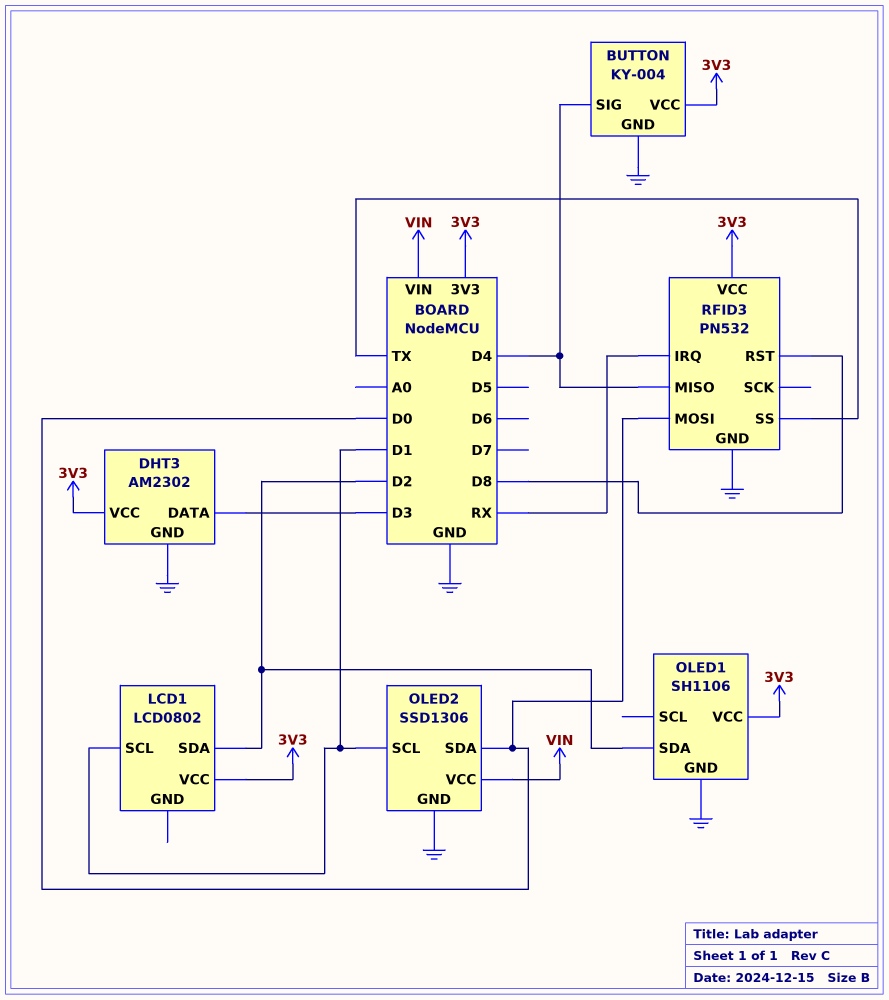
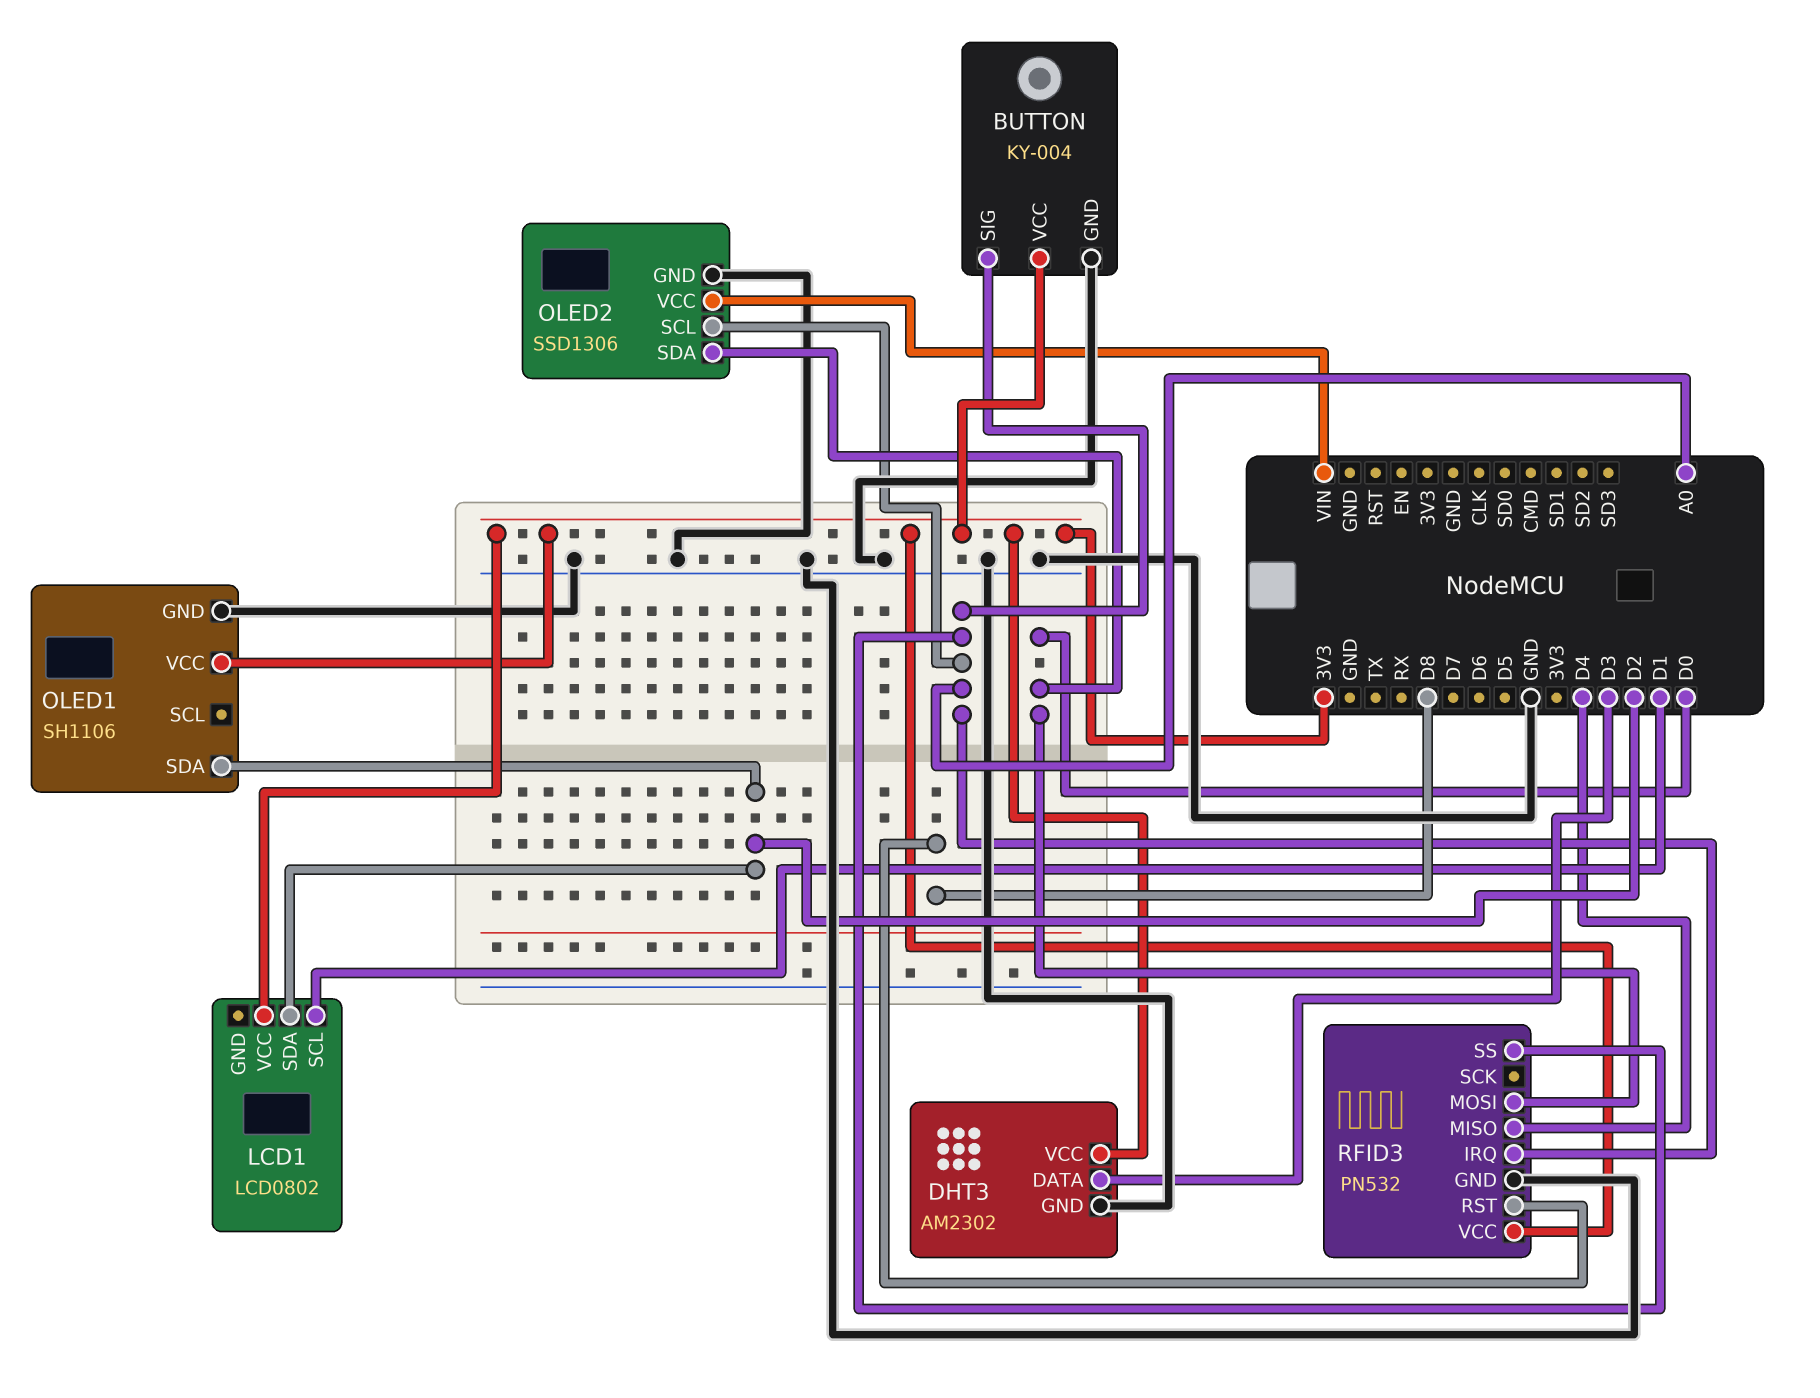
BUTTON pin SIG: D4 -> A0
OLED2 pin SCL: D1 -> A0
RFID3 pin IRQ: RX -> A0
RFID3 pin SS: TX -> A0

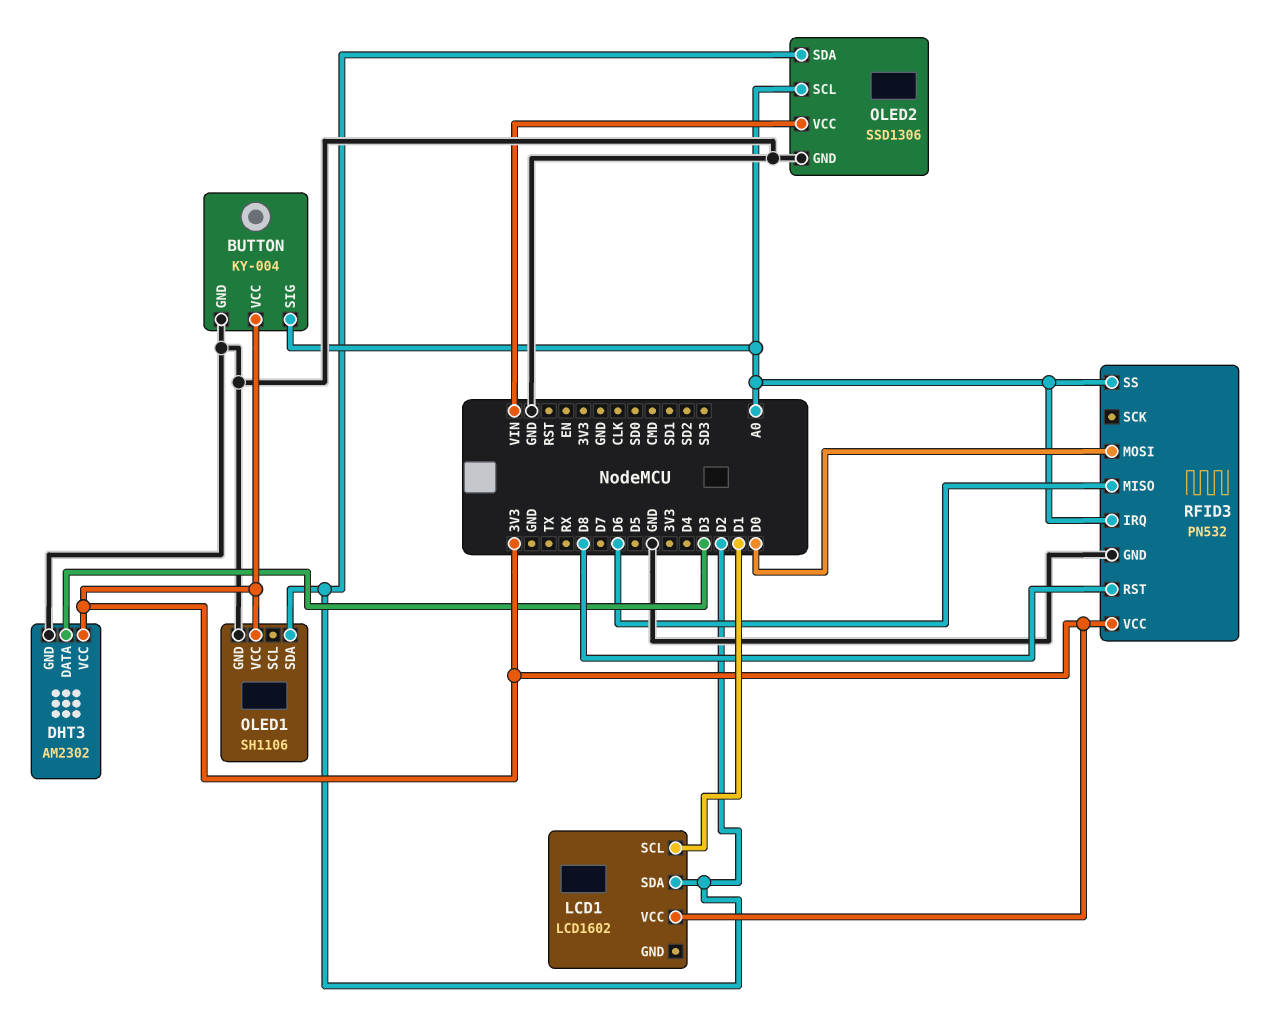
LCD1: LCD0802 -> LCD1602
OLED2 pin SDA: D0 -> D2
RFID3 pin MISO: D4 -> D6

